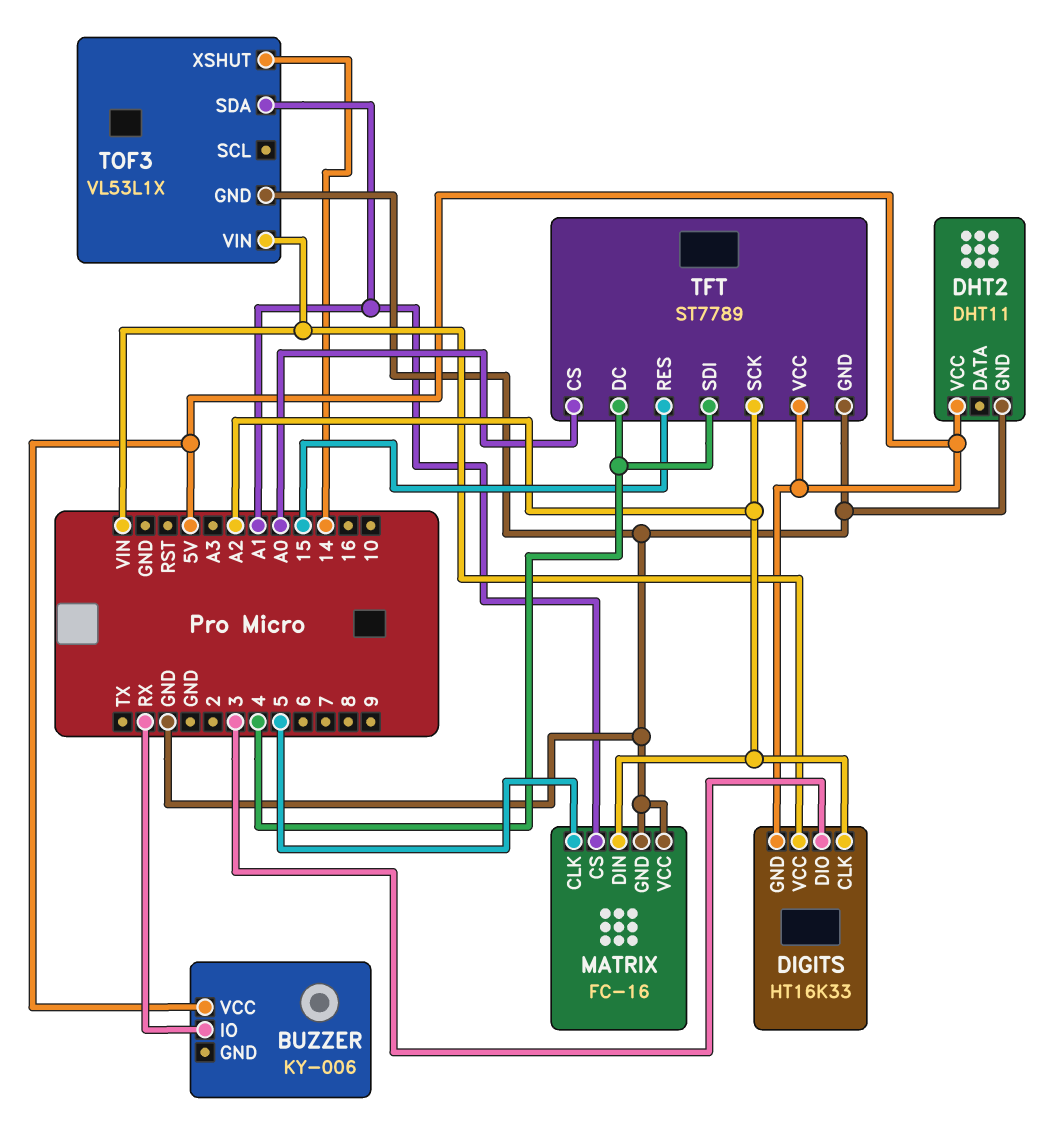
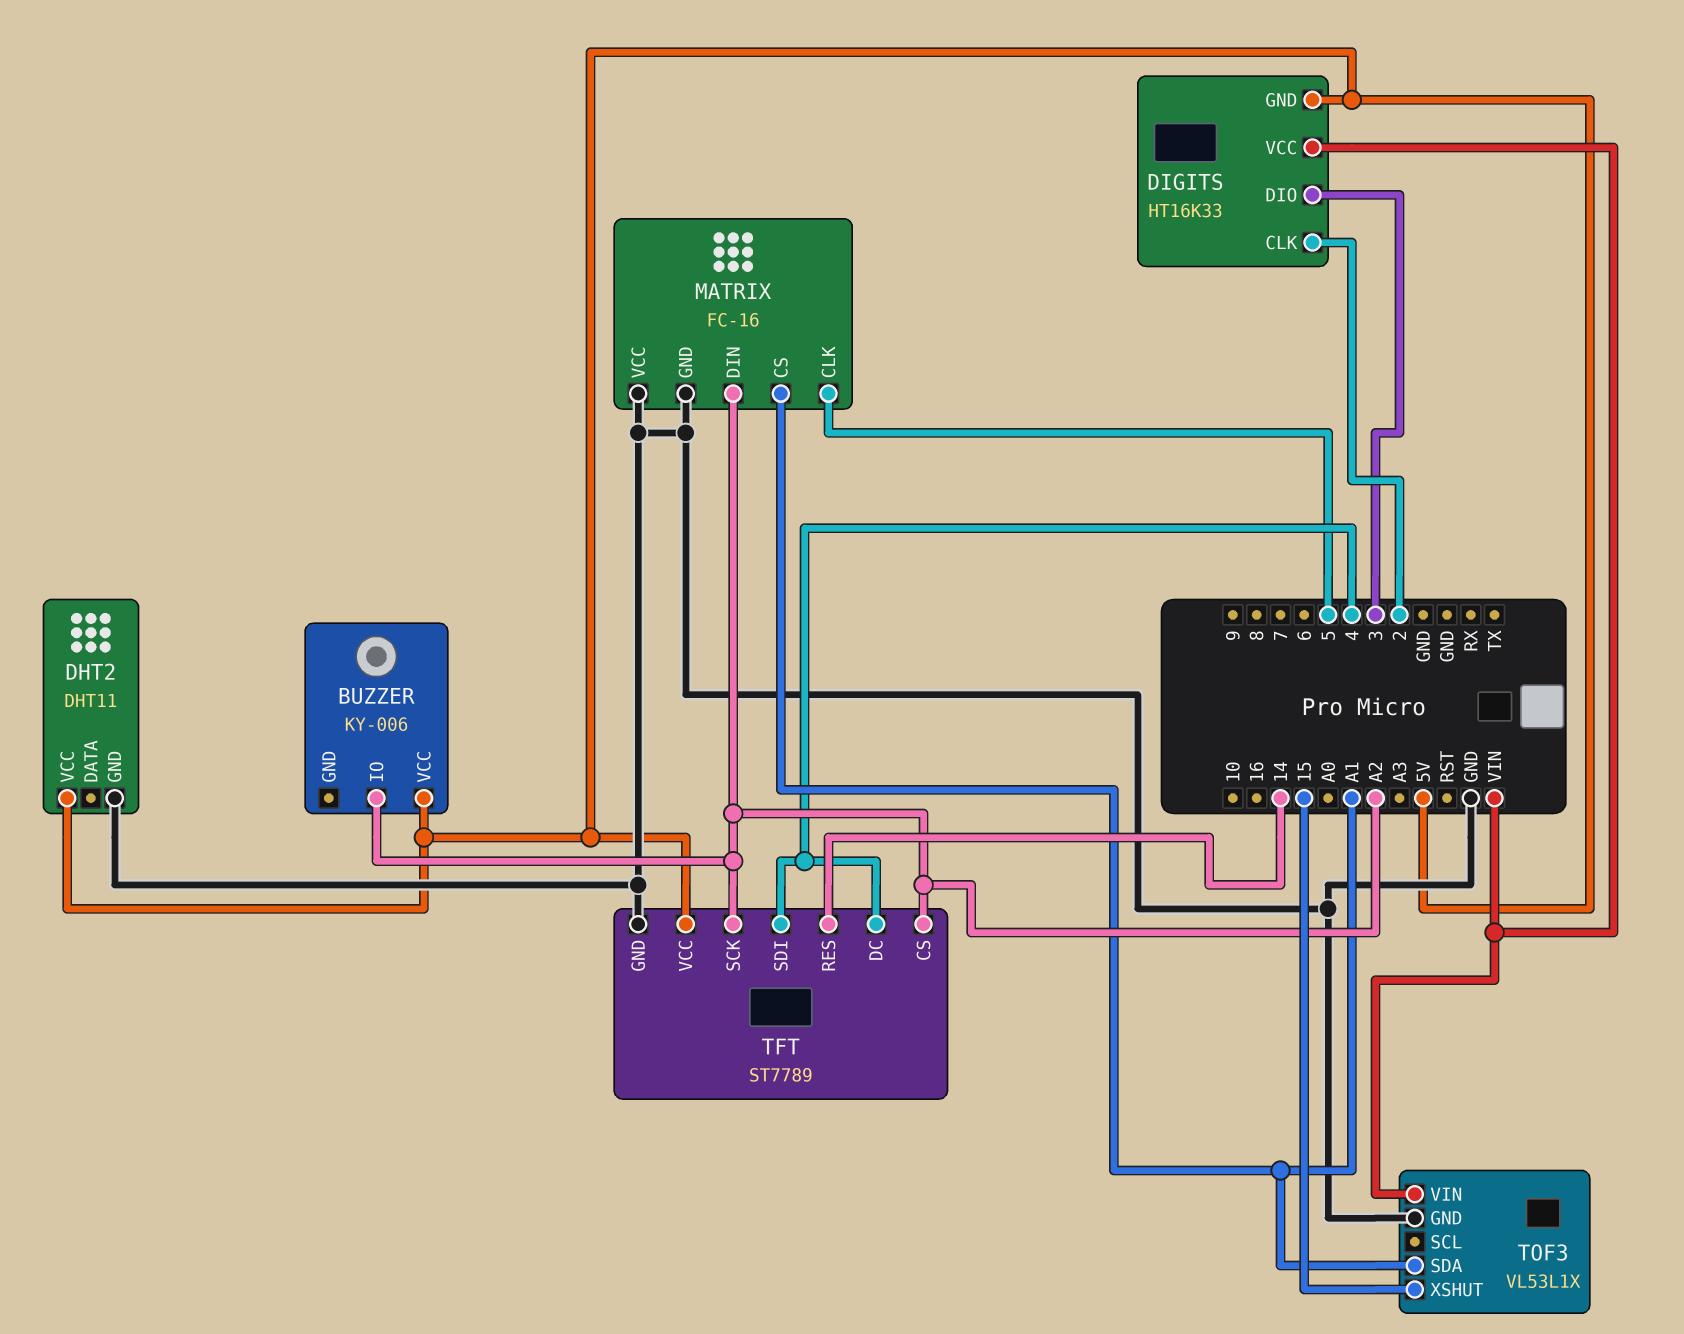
BUZZER pin IO: RX -> A2
DIGITS pin CLK: A2 -> 2
TFT pin CS: A0 -> A2
TFT pin RES: 15 -> 14
TOF3 pin XSHUT: 14 -> 15

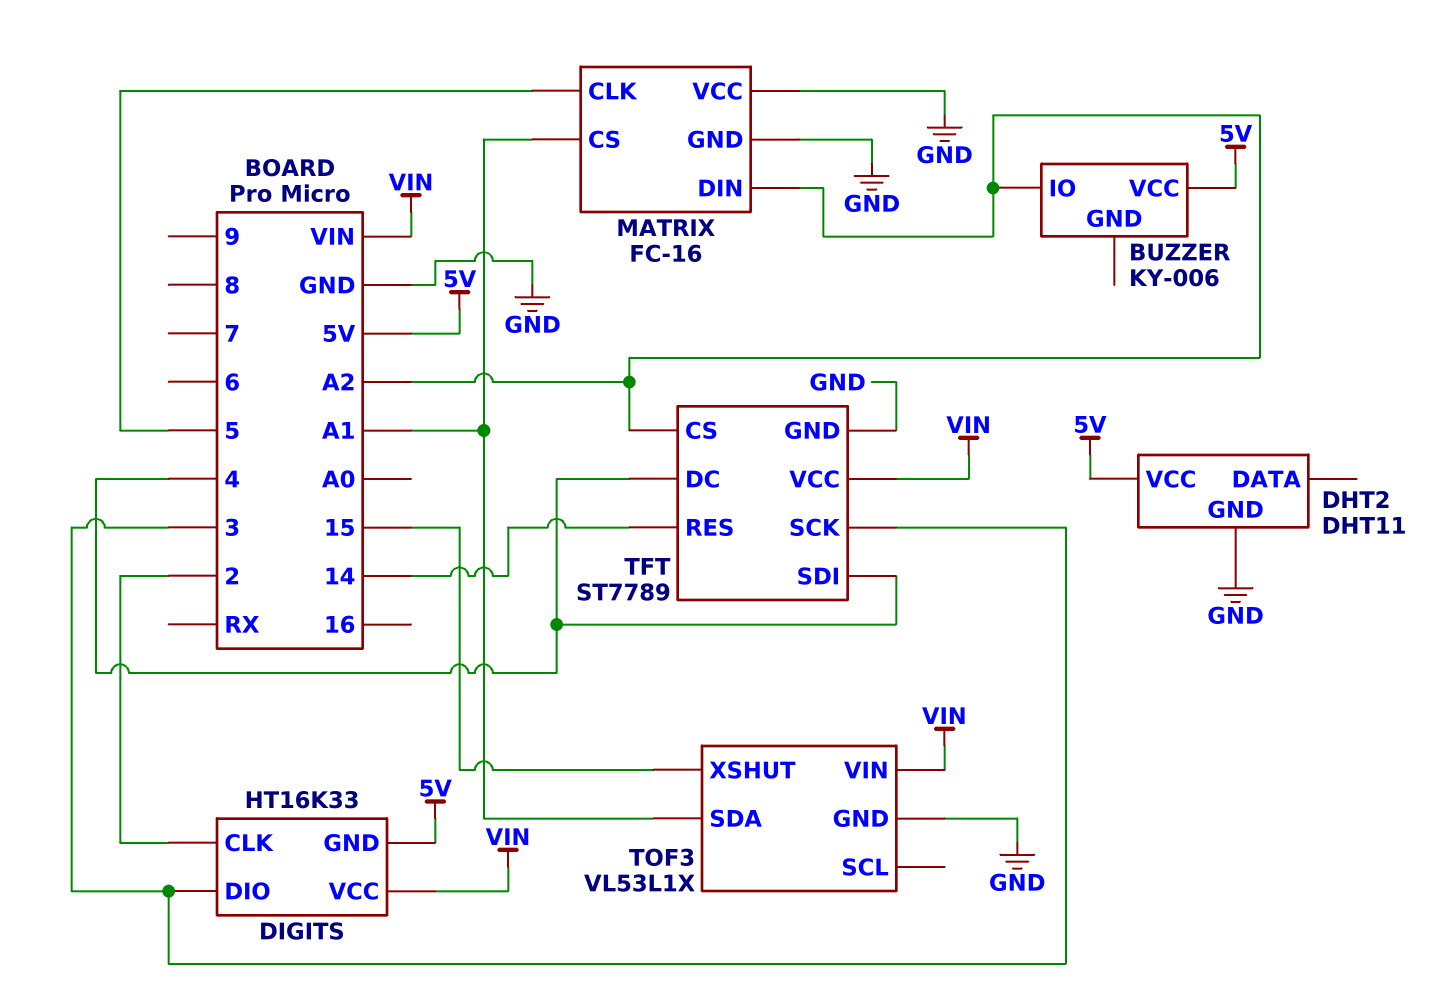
TFT pin SCK: A2 -> 3
TFT pin VCC: 5V -> VIN

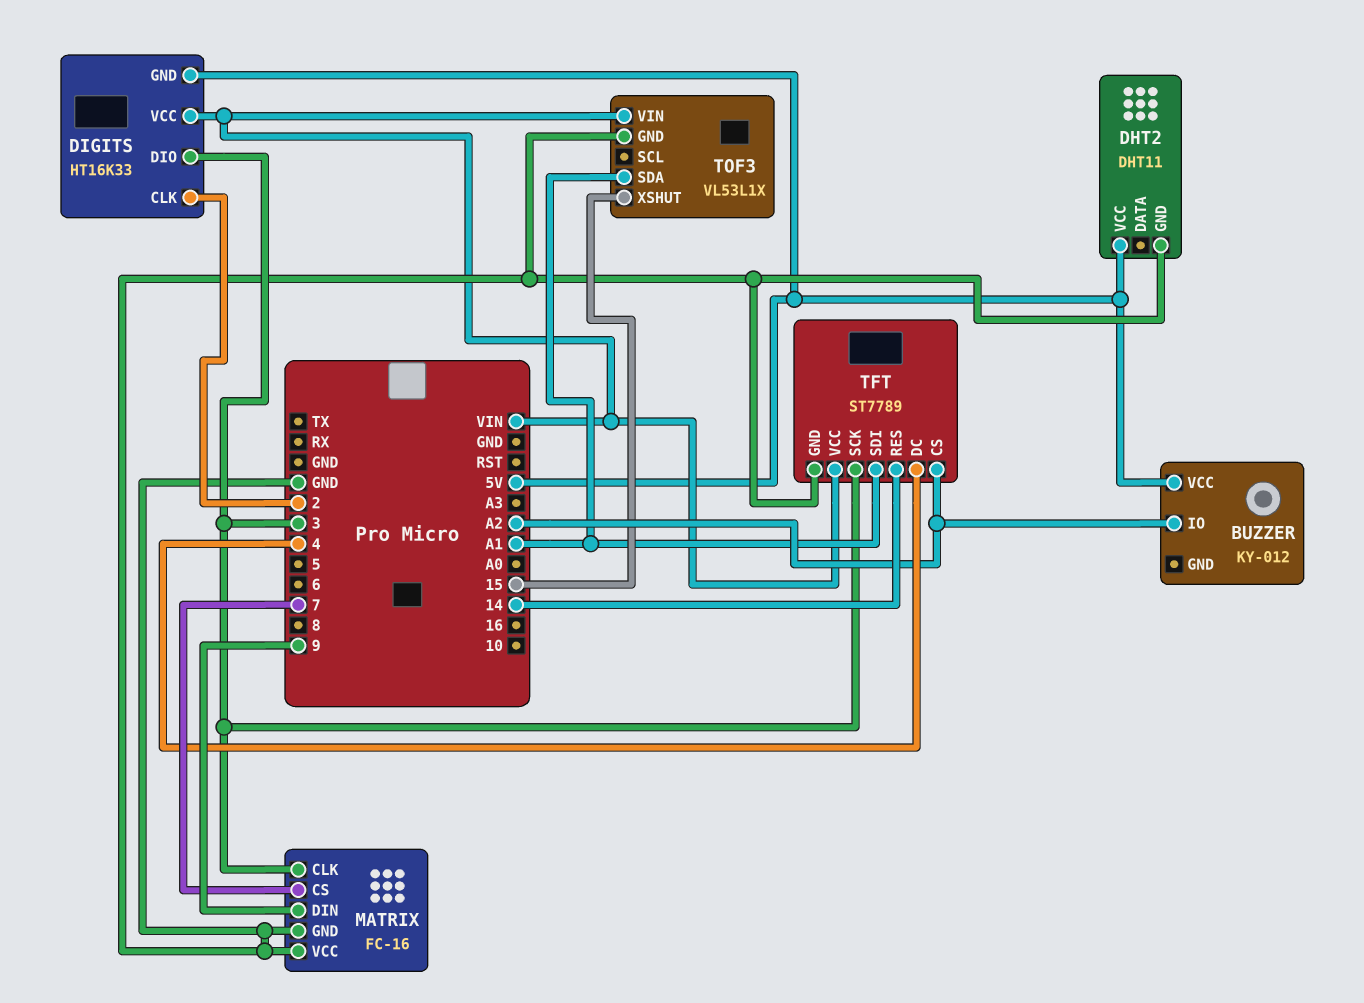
BUZZER: KY-006 -> KY-012
MATRIX pin CLK: 5 -> 3
MATRIX pin CS: A1 -> 7
MATRIX pin DIN: A2 -> 9
TFT pin SDI: 4 -> A1

